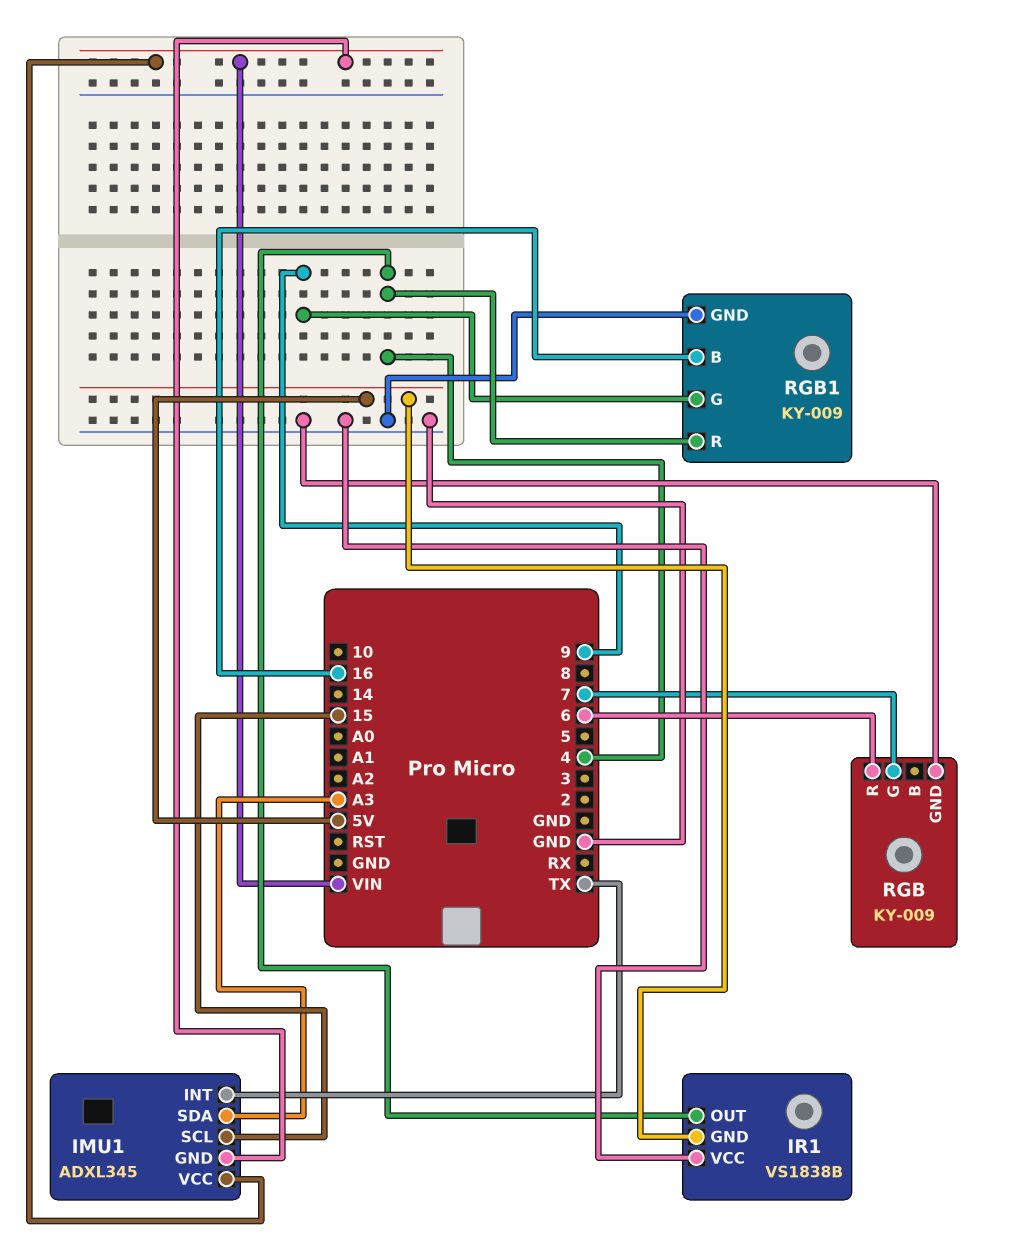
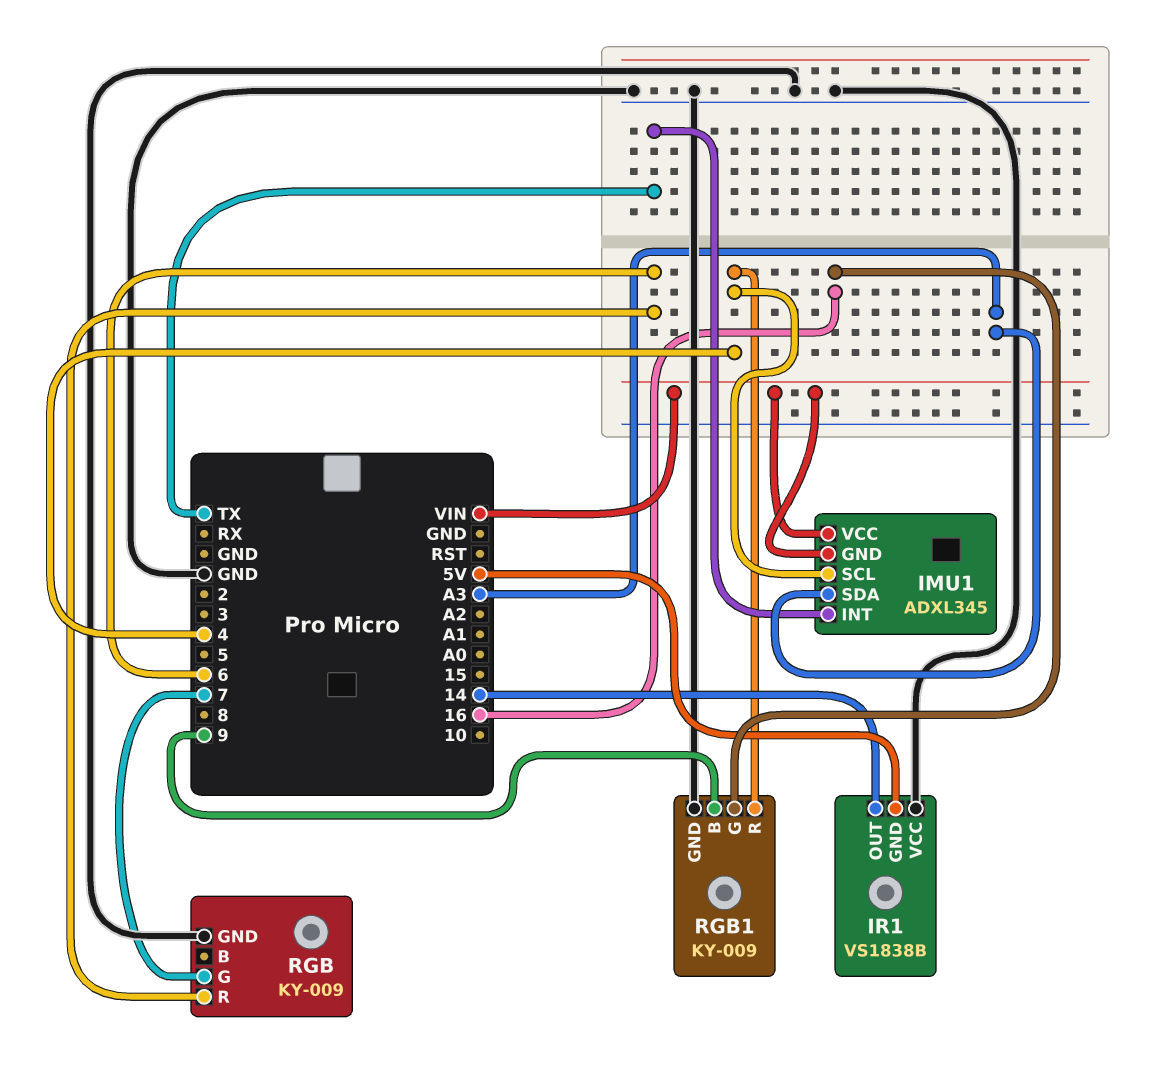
IMU1 pin SCL: 15 -> 4
IR1 pin OUT: 4 -> 14
RGB1 pin B: 16 -> 9
RGB1 pin G: 9 -> 16

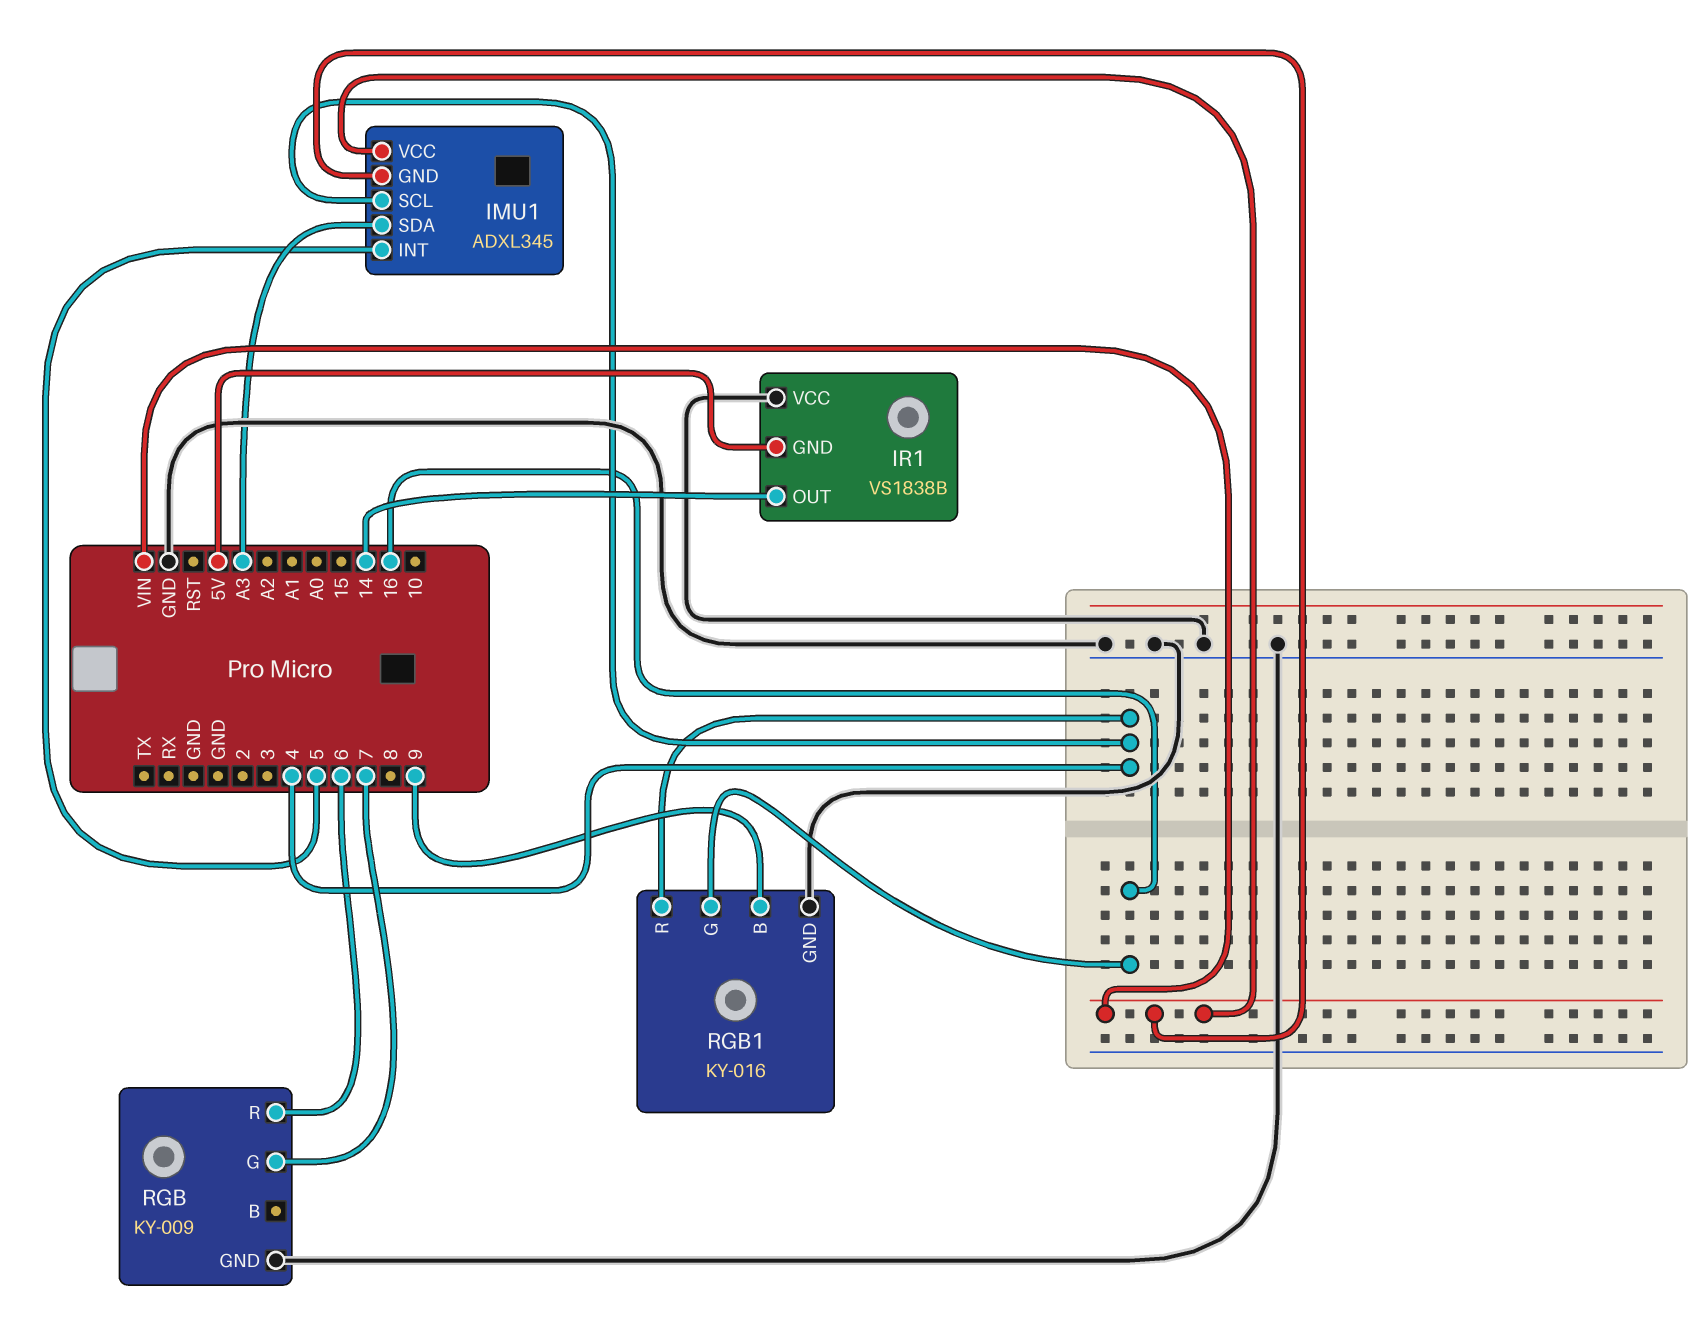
IMU1 pin INT: TX -> 5
RGB1: KY-009 -> KY-016

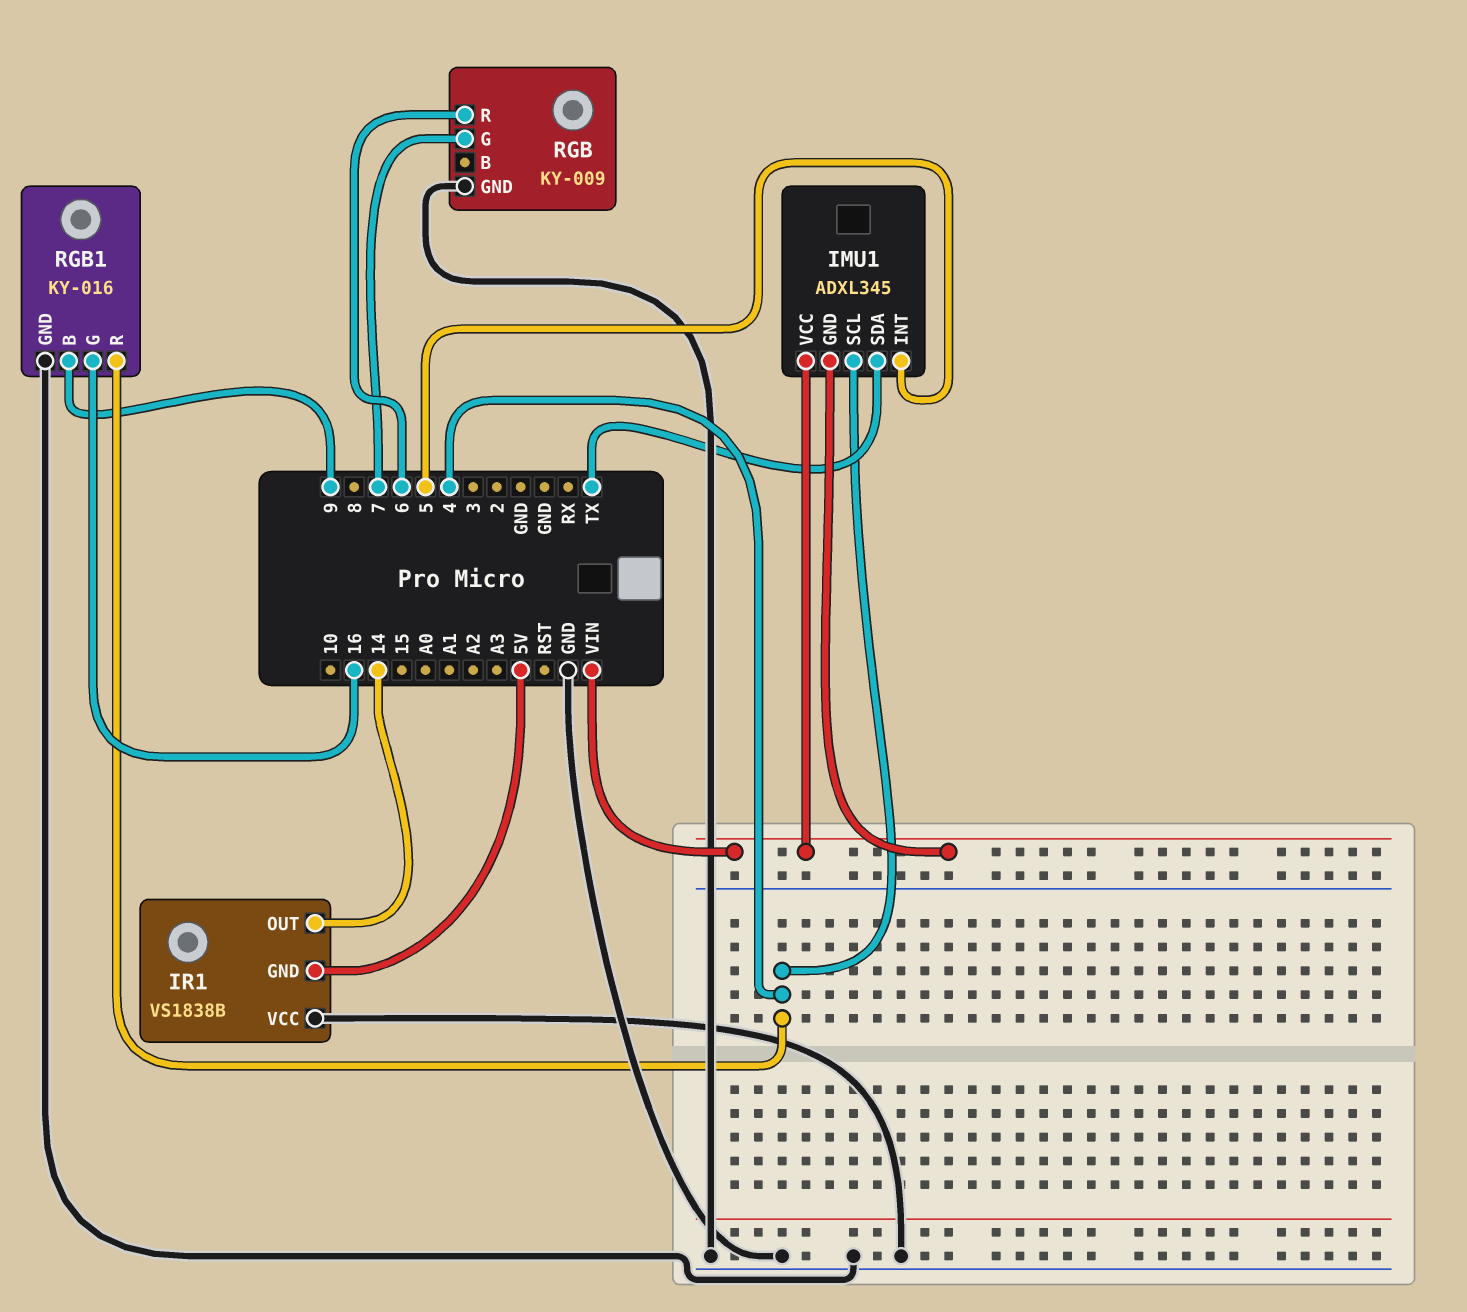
IMU1 pin SDA: A3 -> TX

